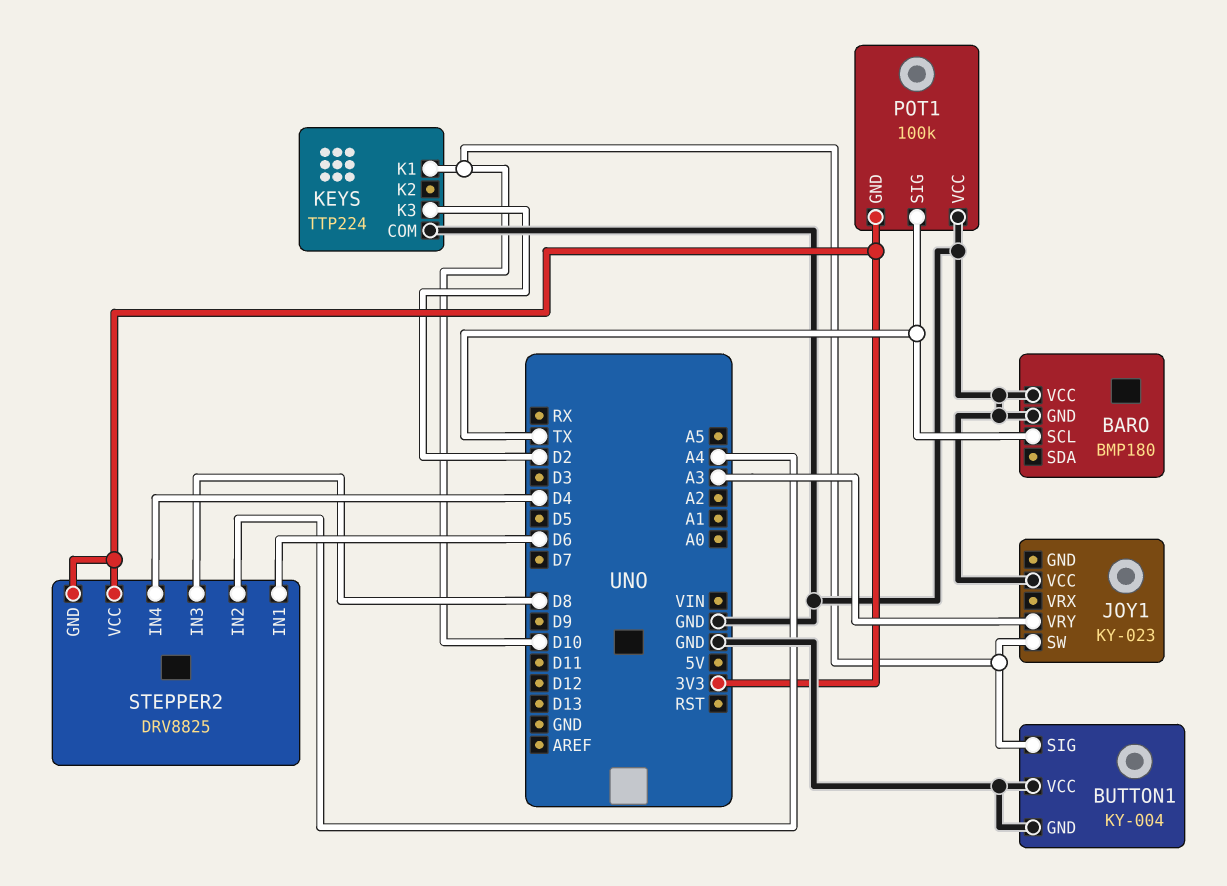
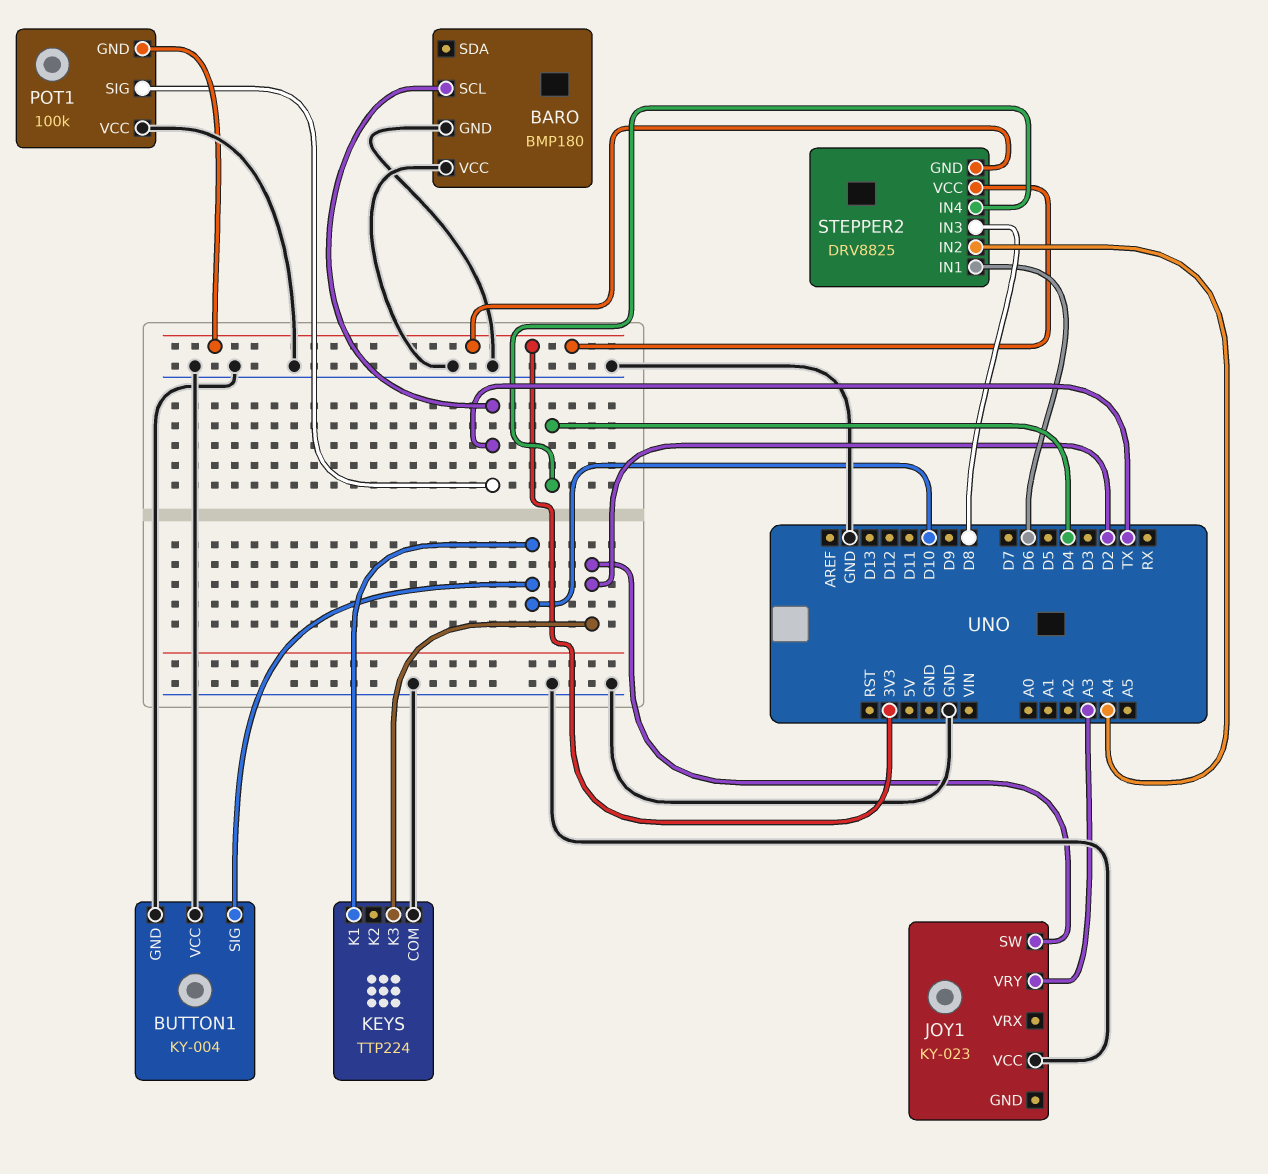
JOY1 pin SW: D10 -> D2

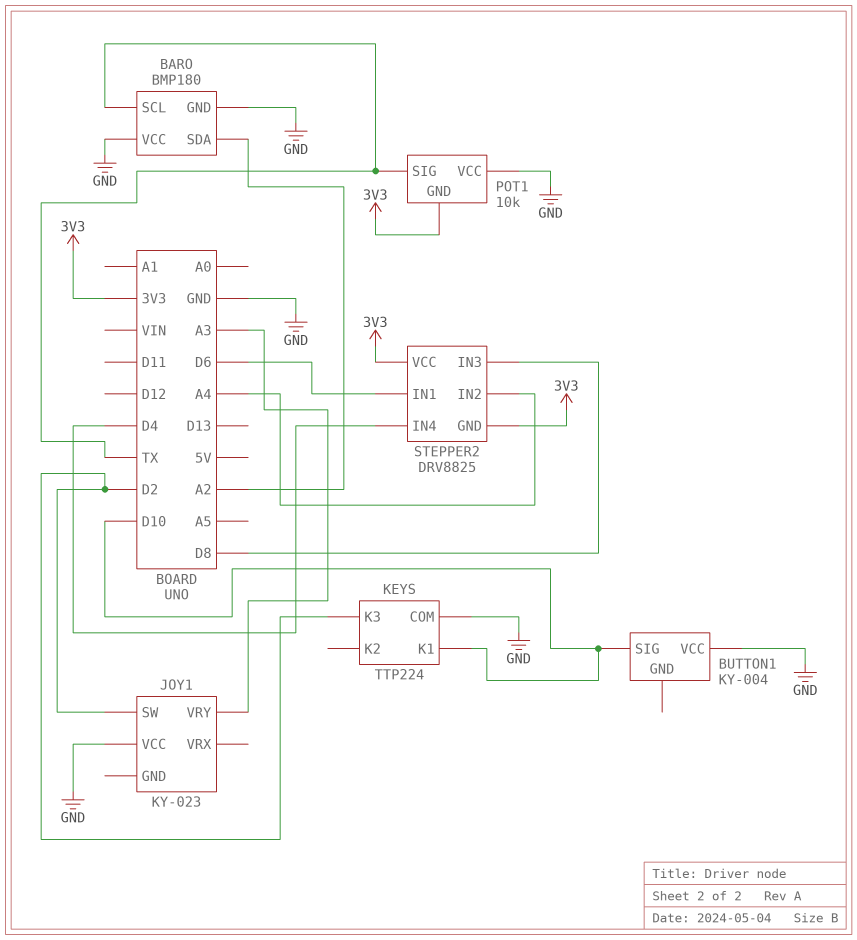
BARO pin SDA: none -> A2
BUTTON1 pin GND: GND -> none
POT1: 100k -> 10k

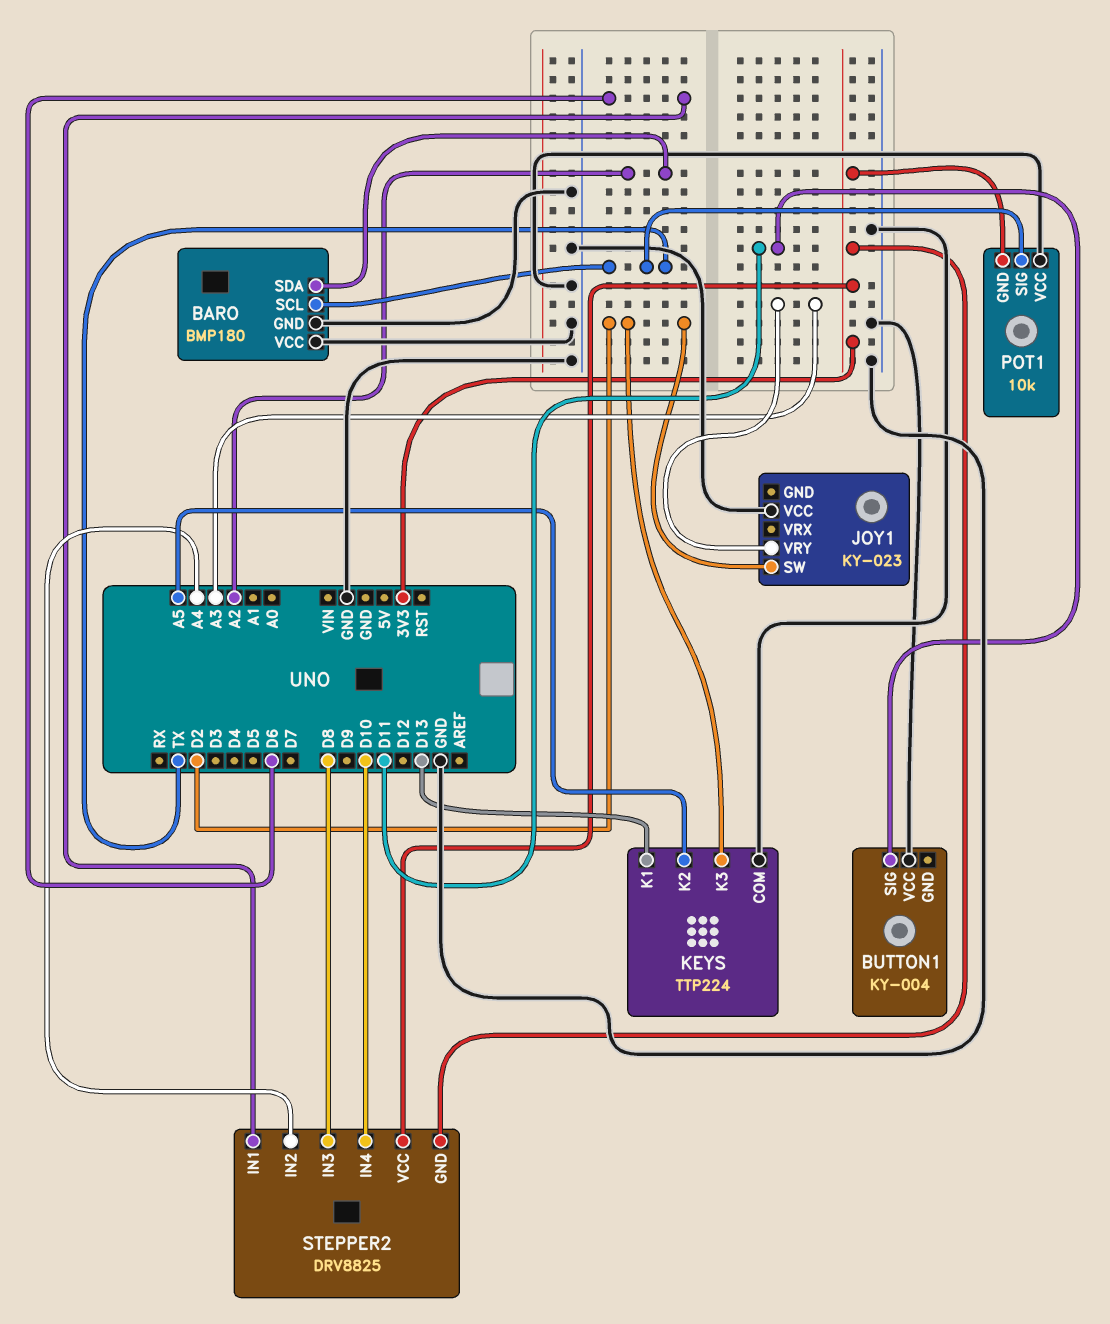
BUTTON1 pin SIG: D10 -> D11
KEYS pin K1: D10 -> D13
KEYS pin K2: none -> A5
STEPPER2 pin IN4: D4 -> D10

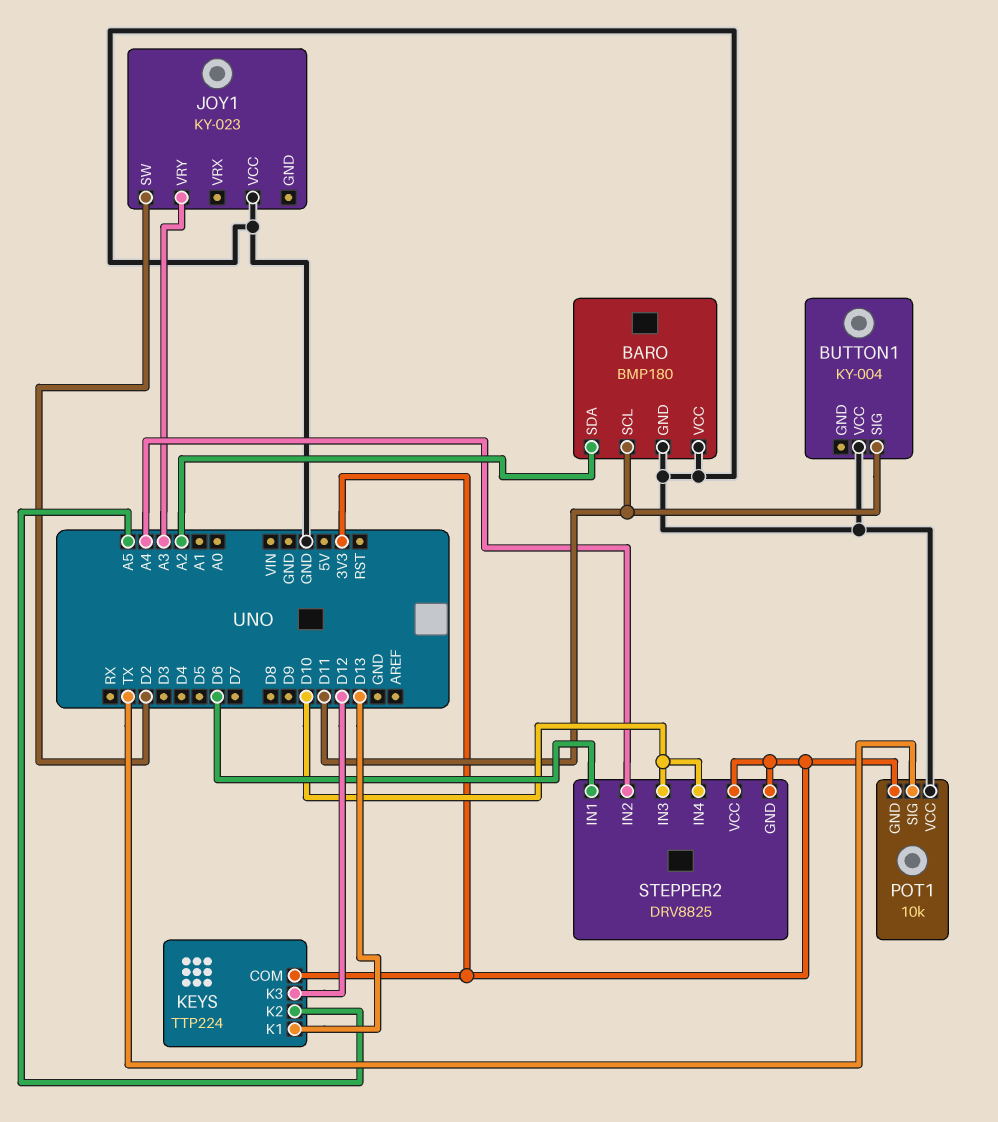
BARO pin SCL: TX -> D11
KEYS pin COM: GND -> 3V3
KEYS pin K3: D2 -> D12
STEPPER2 pin IN3: D8 -> D10

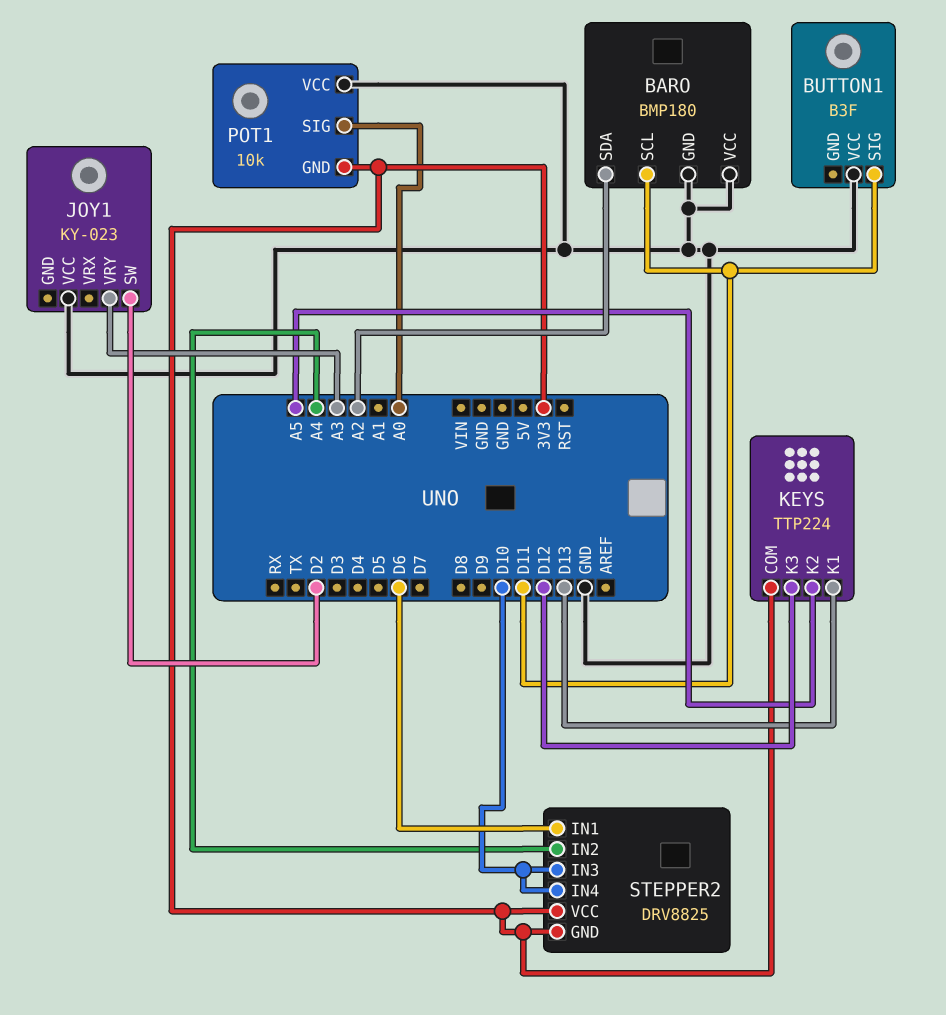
BUTTON1: KY-004 -> B3F
POT1 pin SIG: TX -> A0

